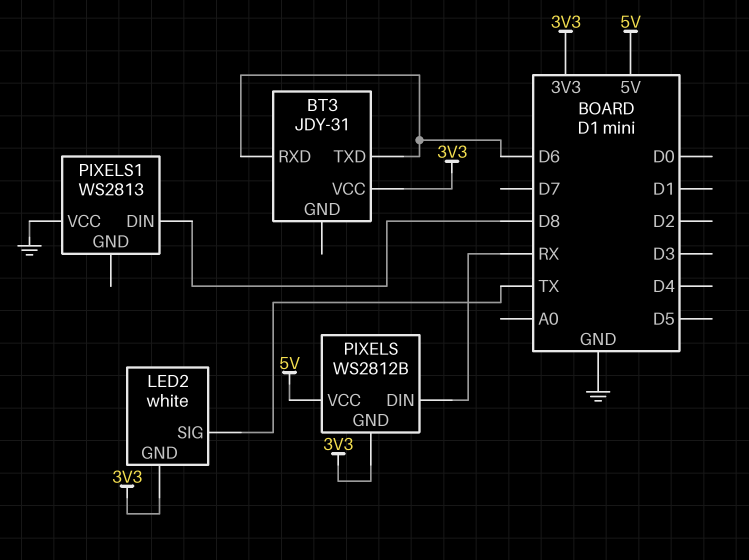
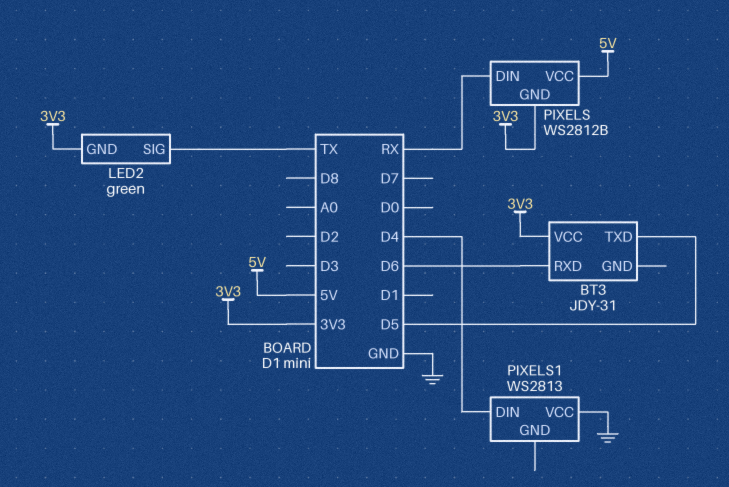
BT3 pin TXD: D6 -> D5
LED2: white -> green
PIXELS1 pin DIN: D8 -> D4

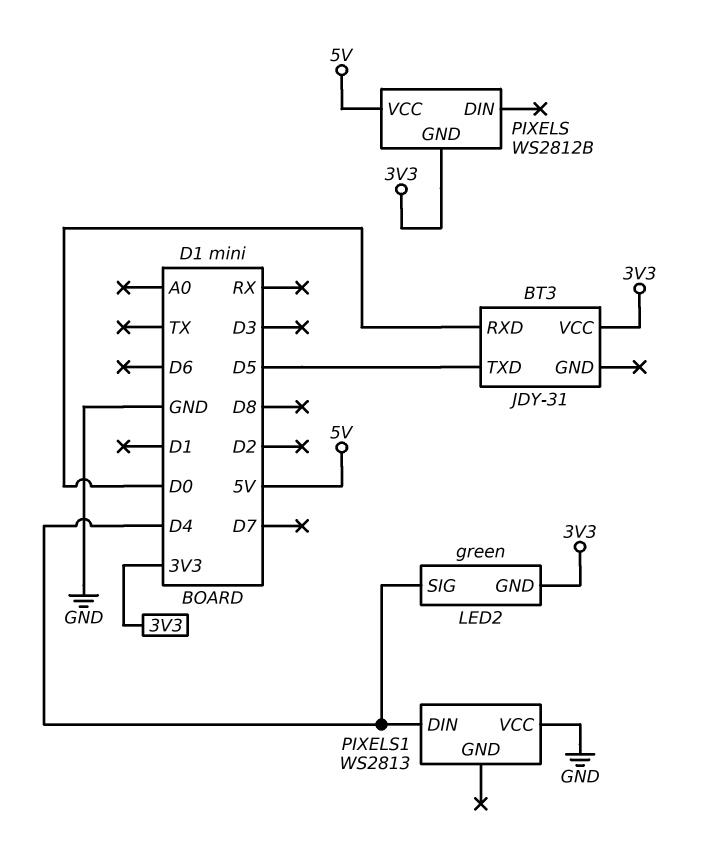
BT3 pin RXD: D6 -> D0
LED2 pin SIG: TX -> D4
PIXELS pin DIN: RX -> none

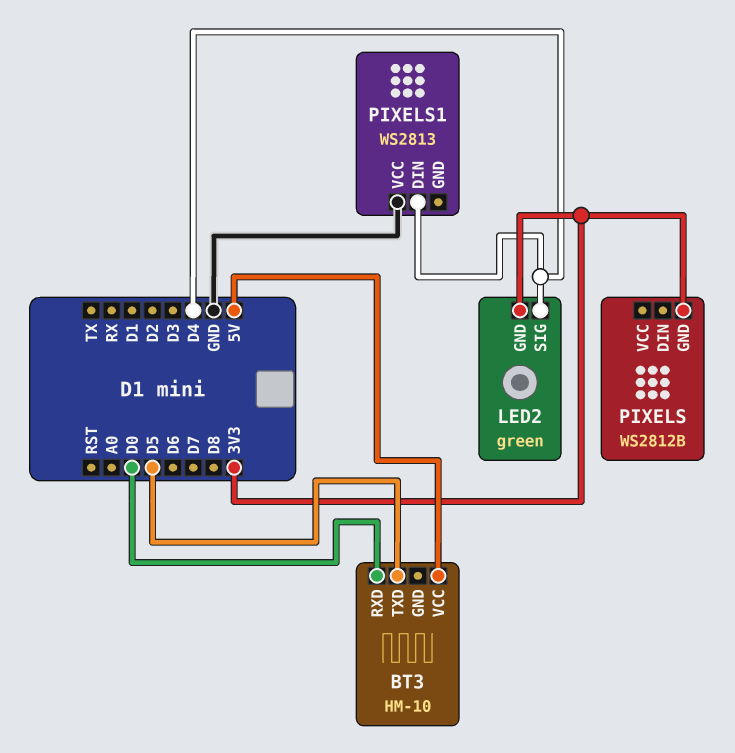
BT3: JDY-31 -> HM-10
BT3 pin VCC: 3V3 -> 5V
PIXELS pin VCC: 5V -> none

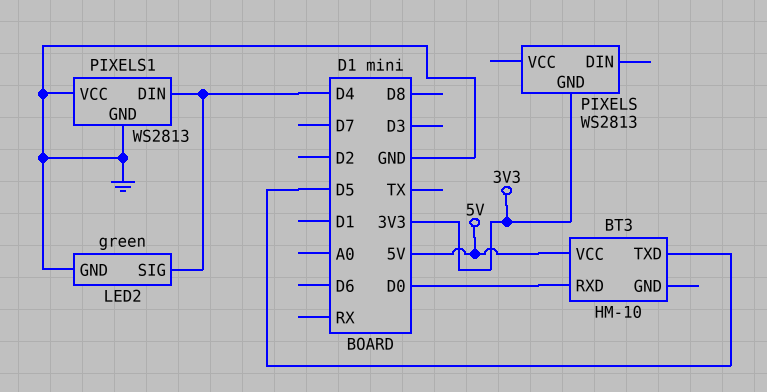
LED2 pin GND: 3V3 -> GND
PIXELS: WS2812B -> WS2813
PIXELS1 pin GND: none -> GND

